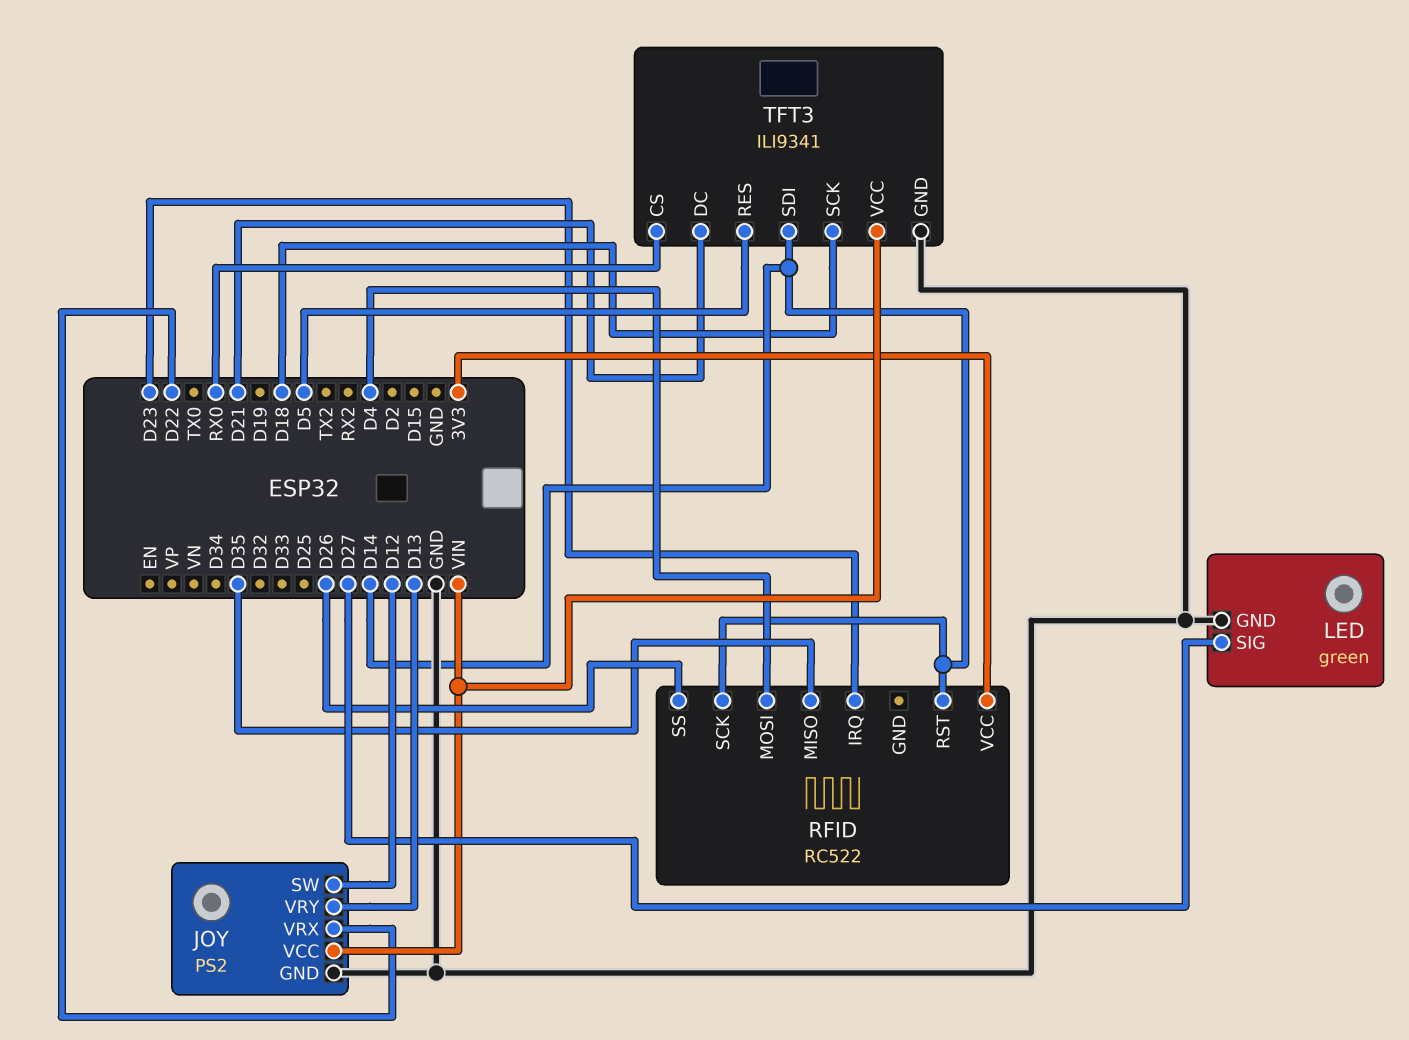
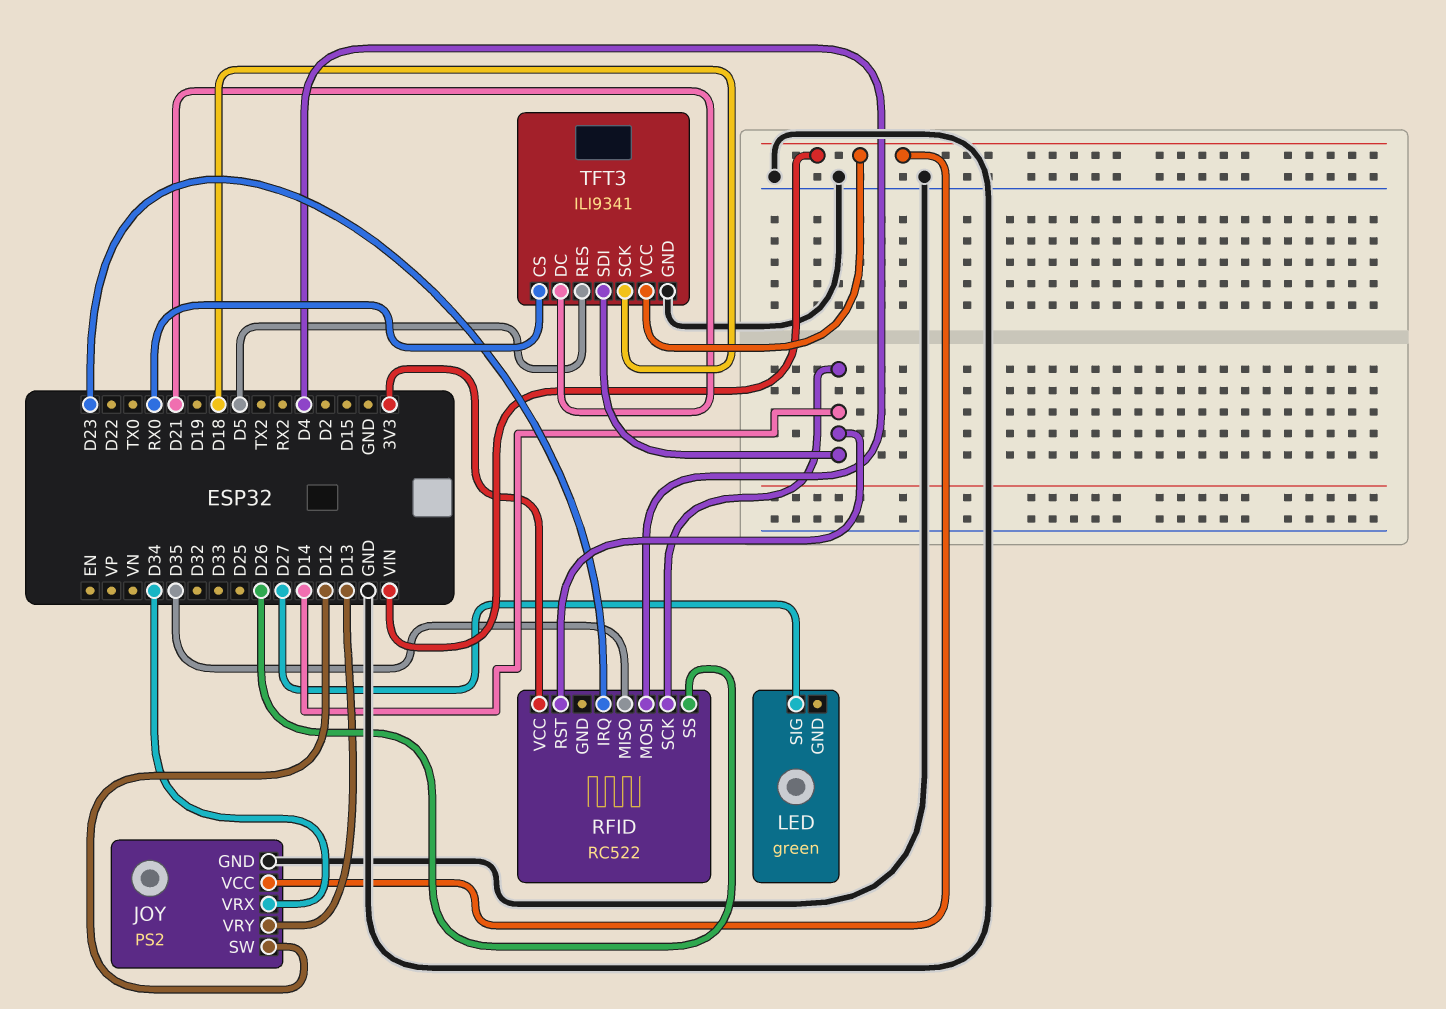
JOY pin VRX: D22 -> D34
LED pin GND: GND -> none

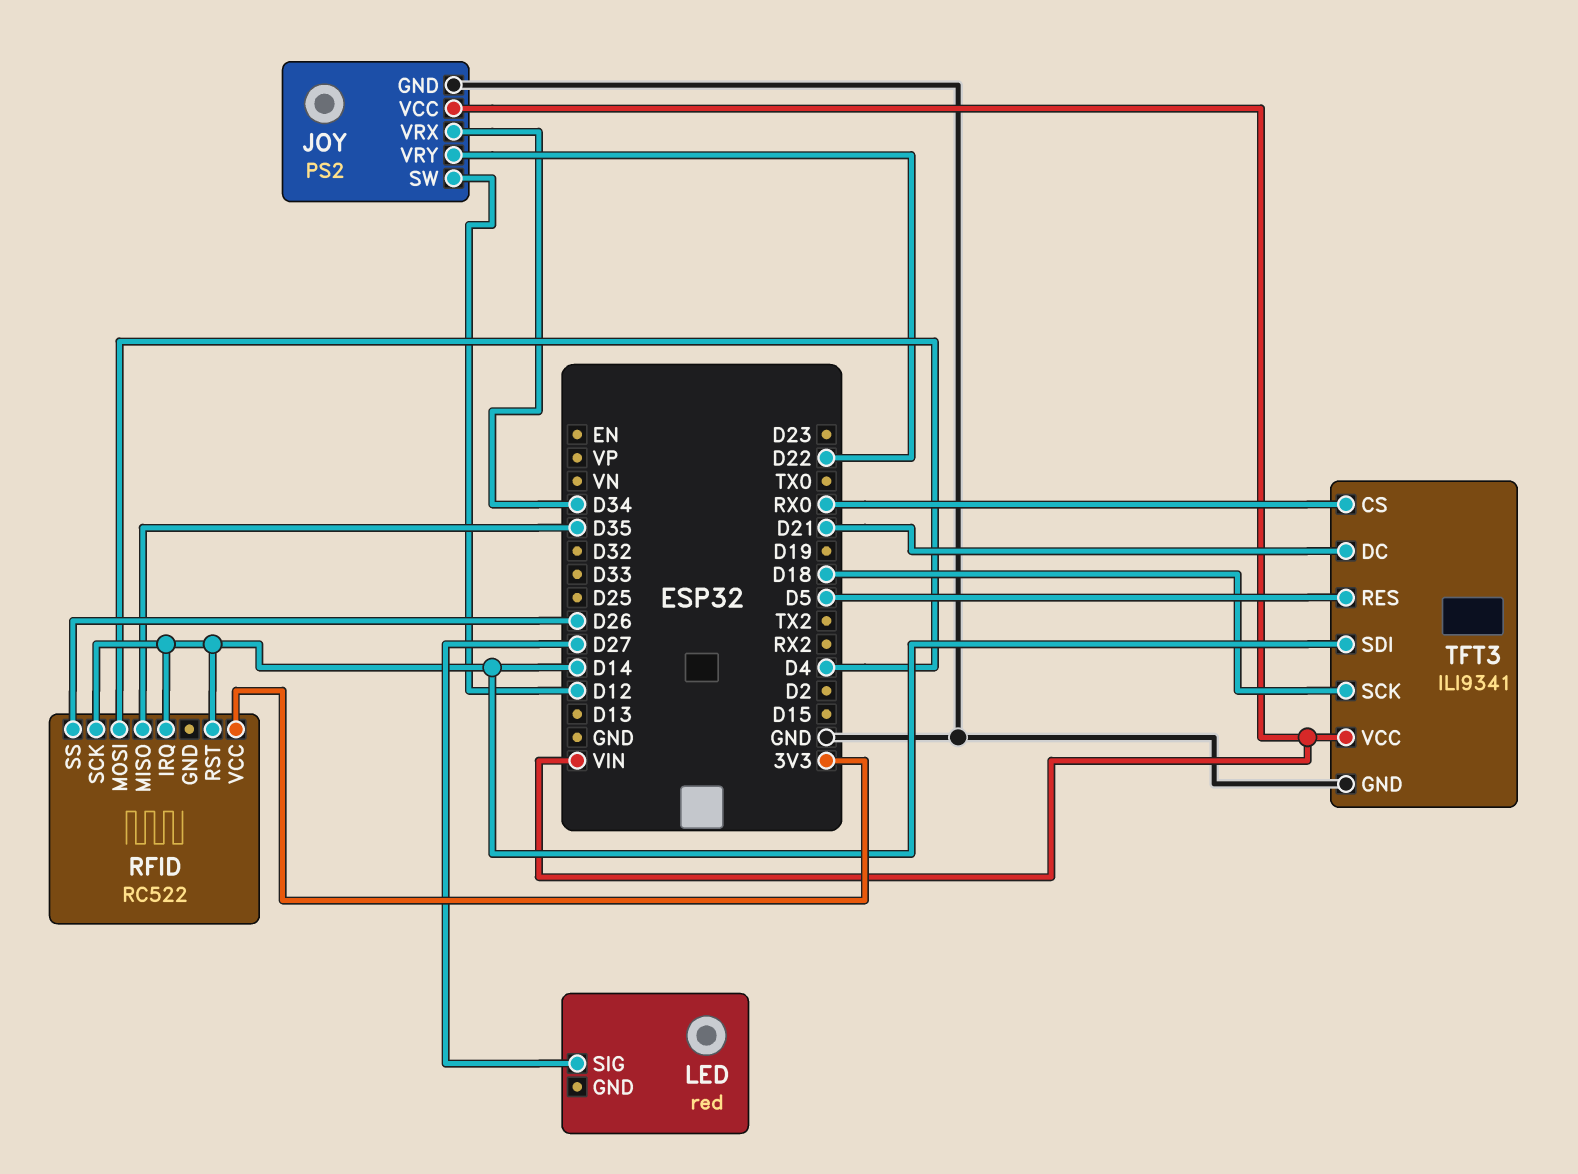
JOY pin VRY: D13 -> D22
LED: green -> red
RFID pin IRQ: D23 -> D14

